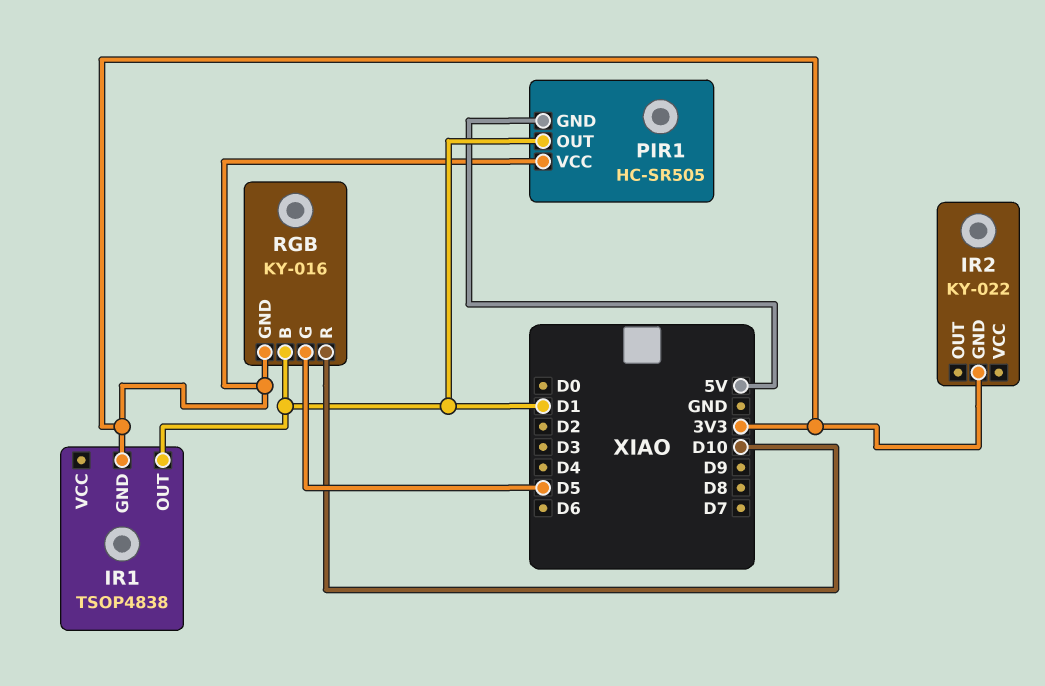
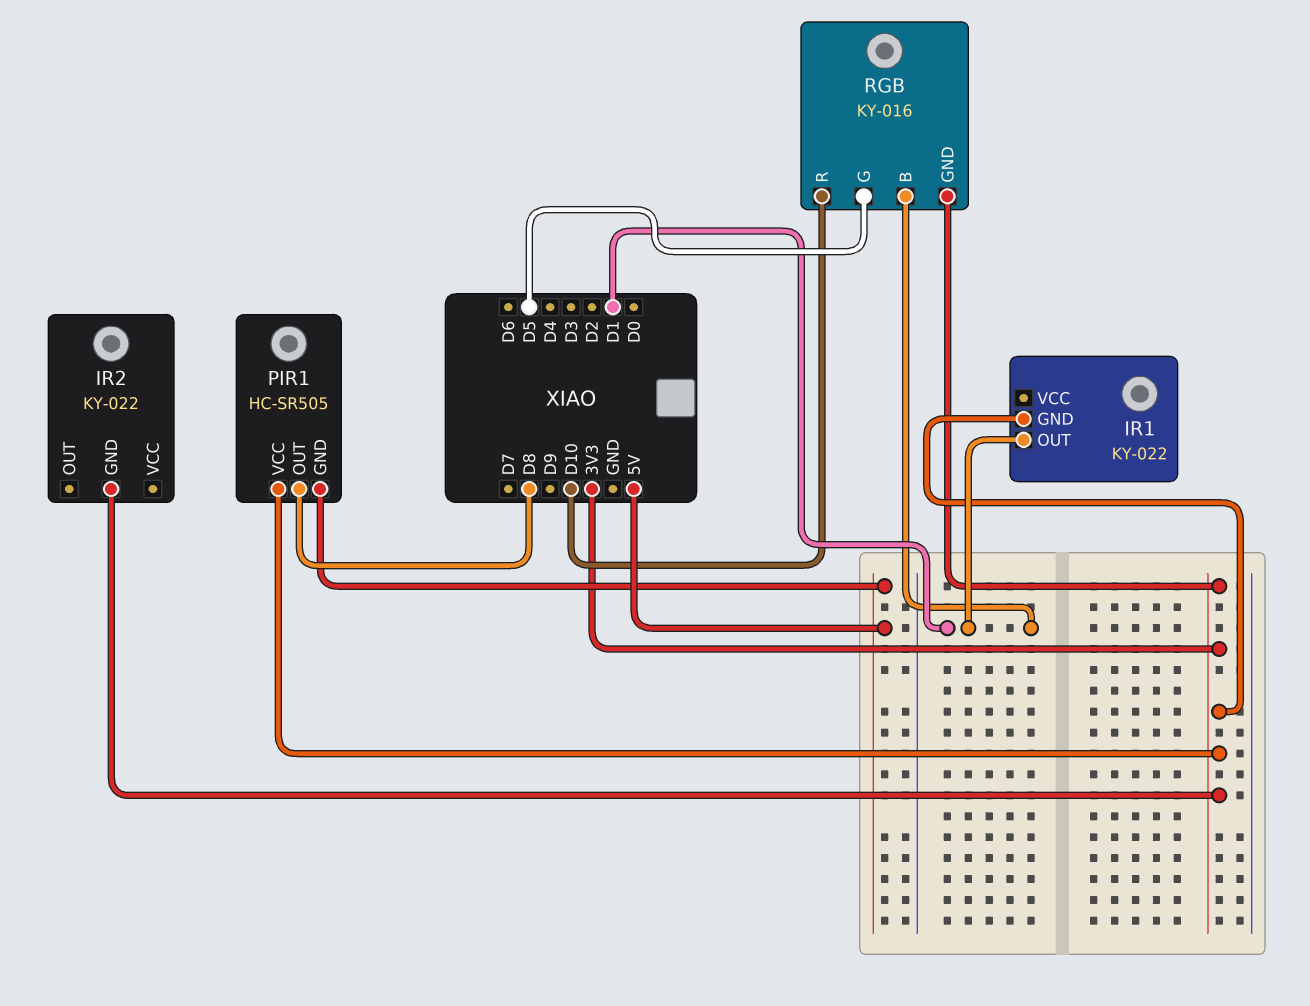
IR1: TSOP4838 -> KY-022
PIR1 pin OUT: D1 -> D8

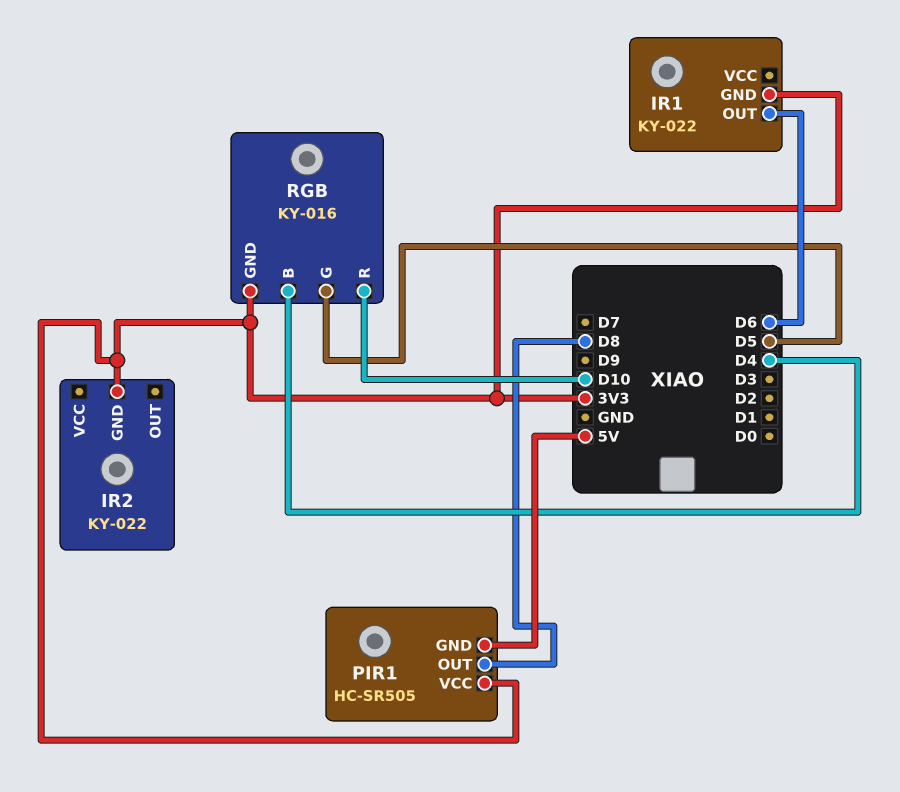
IR1 pin OUT: D1 -> D6
RGB pin B: D1 -> D4

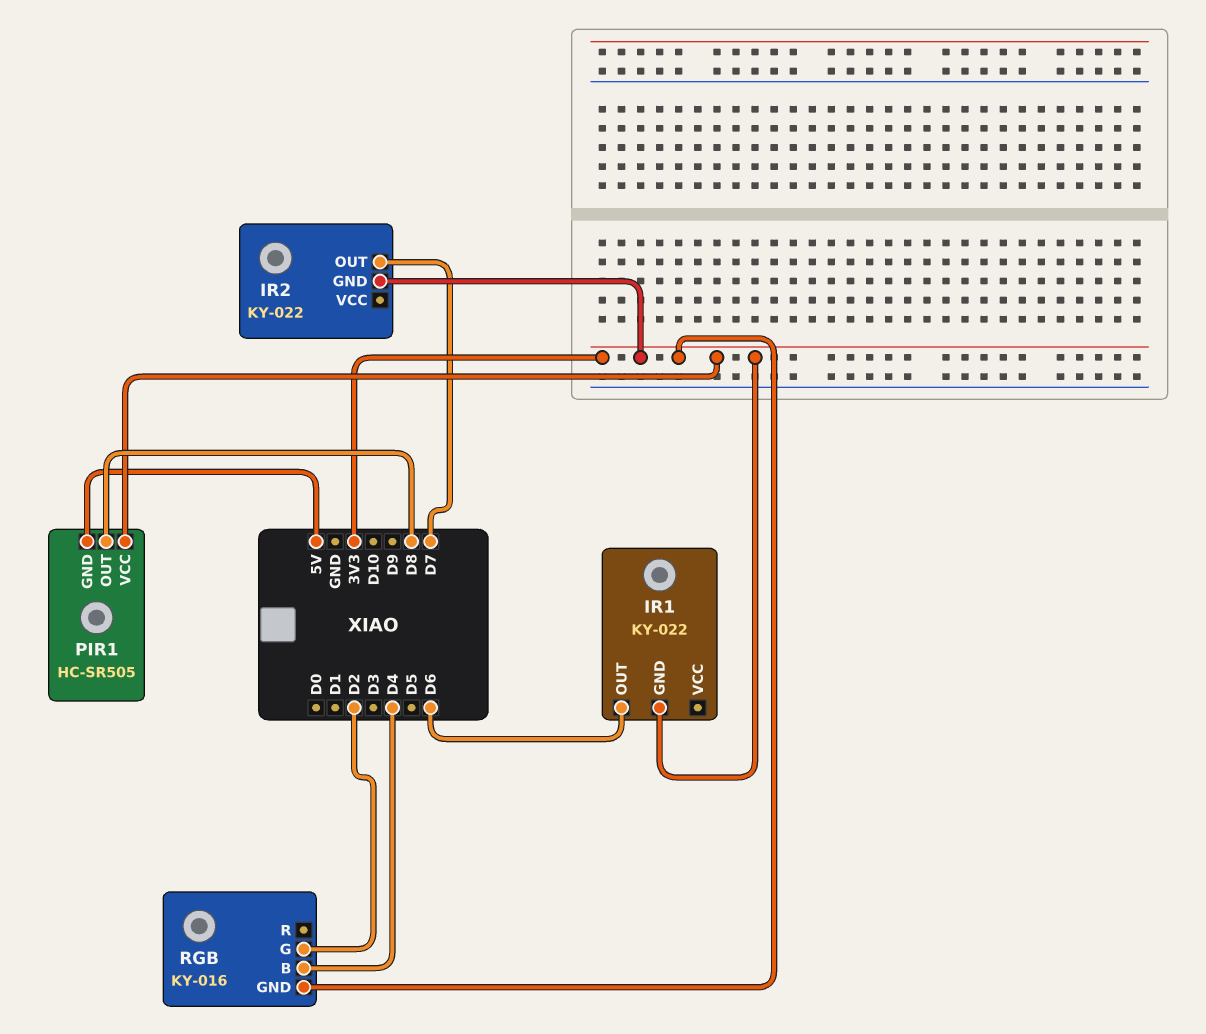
IR2 pin OUT: none -> D7
RGB pin G: D5 -> D2
RGB pin R: D10 -> none

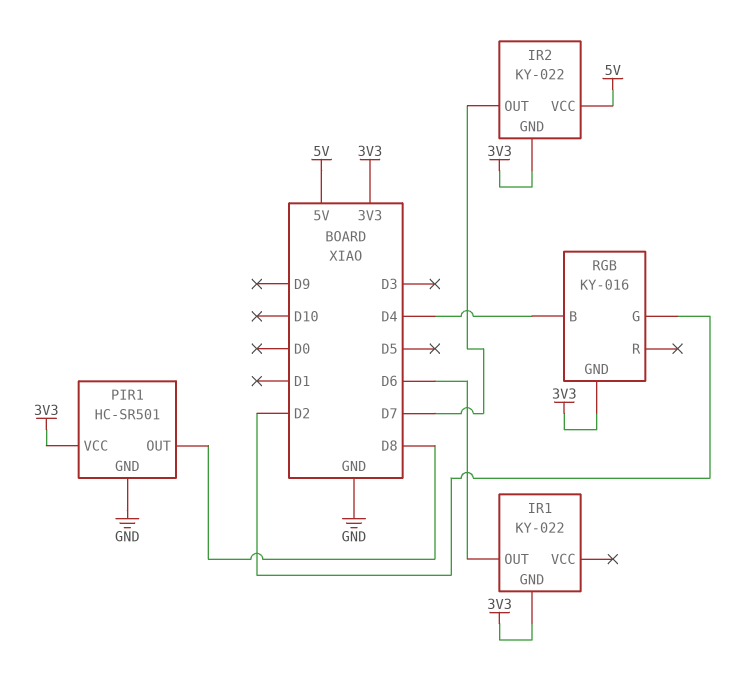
IR2 pin VCC: none -> 5V
PIR1: HC-SR505 -> HC-SR501
PIR1 pin GND: 5V -> GND

